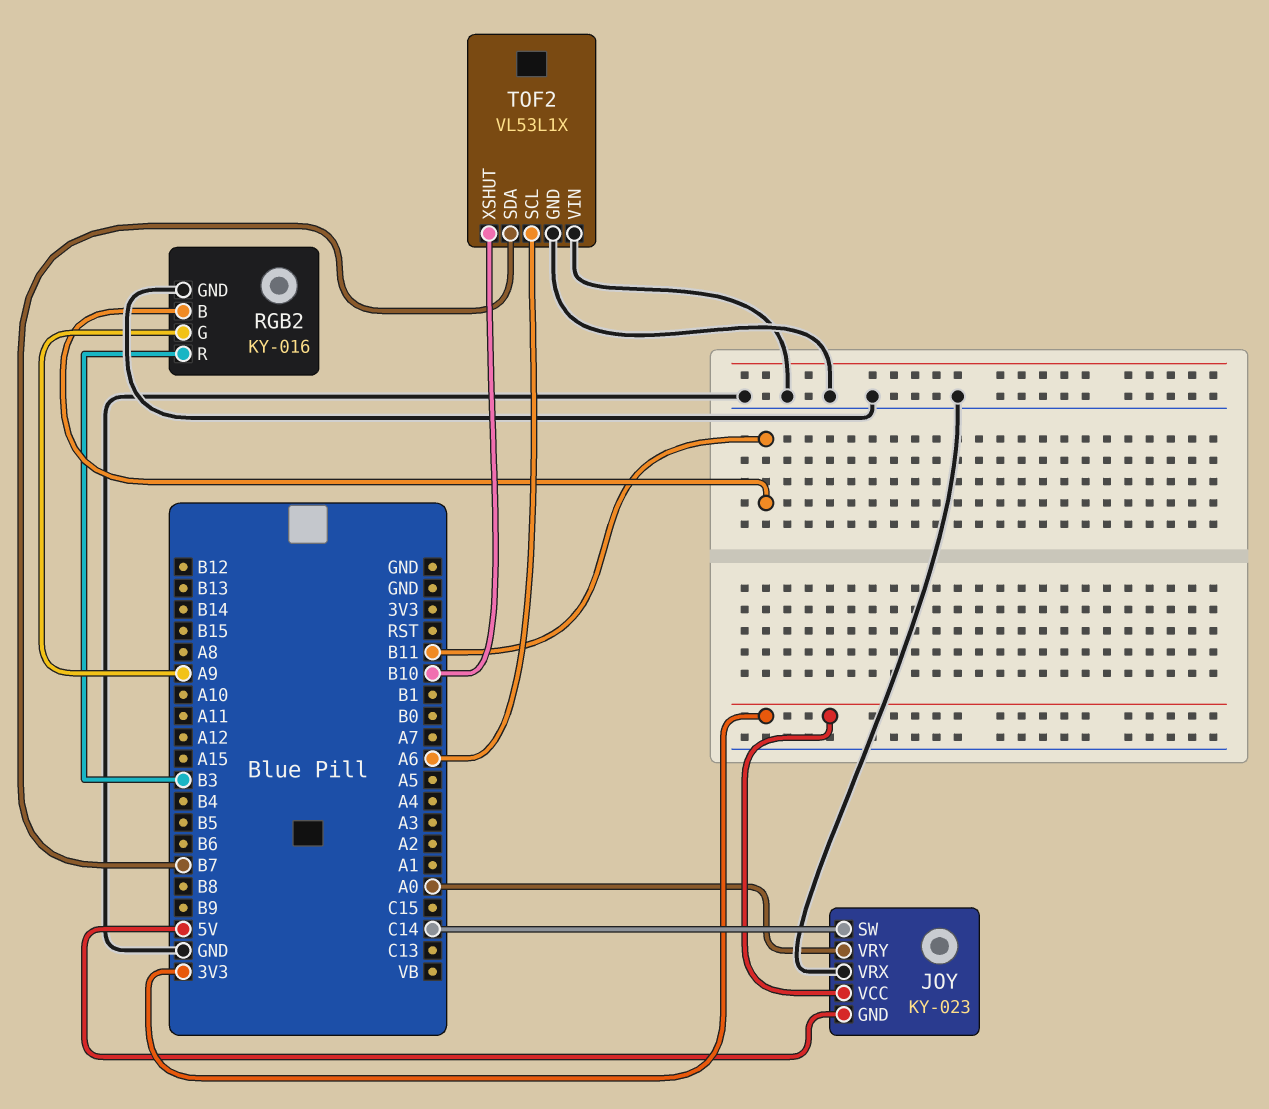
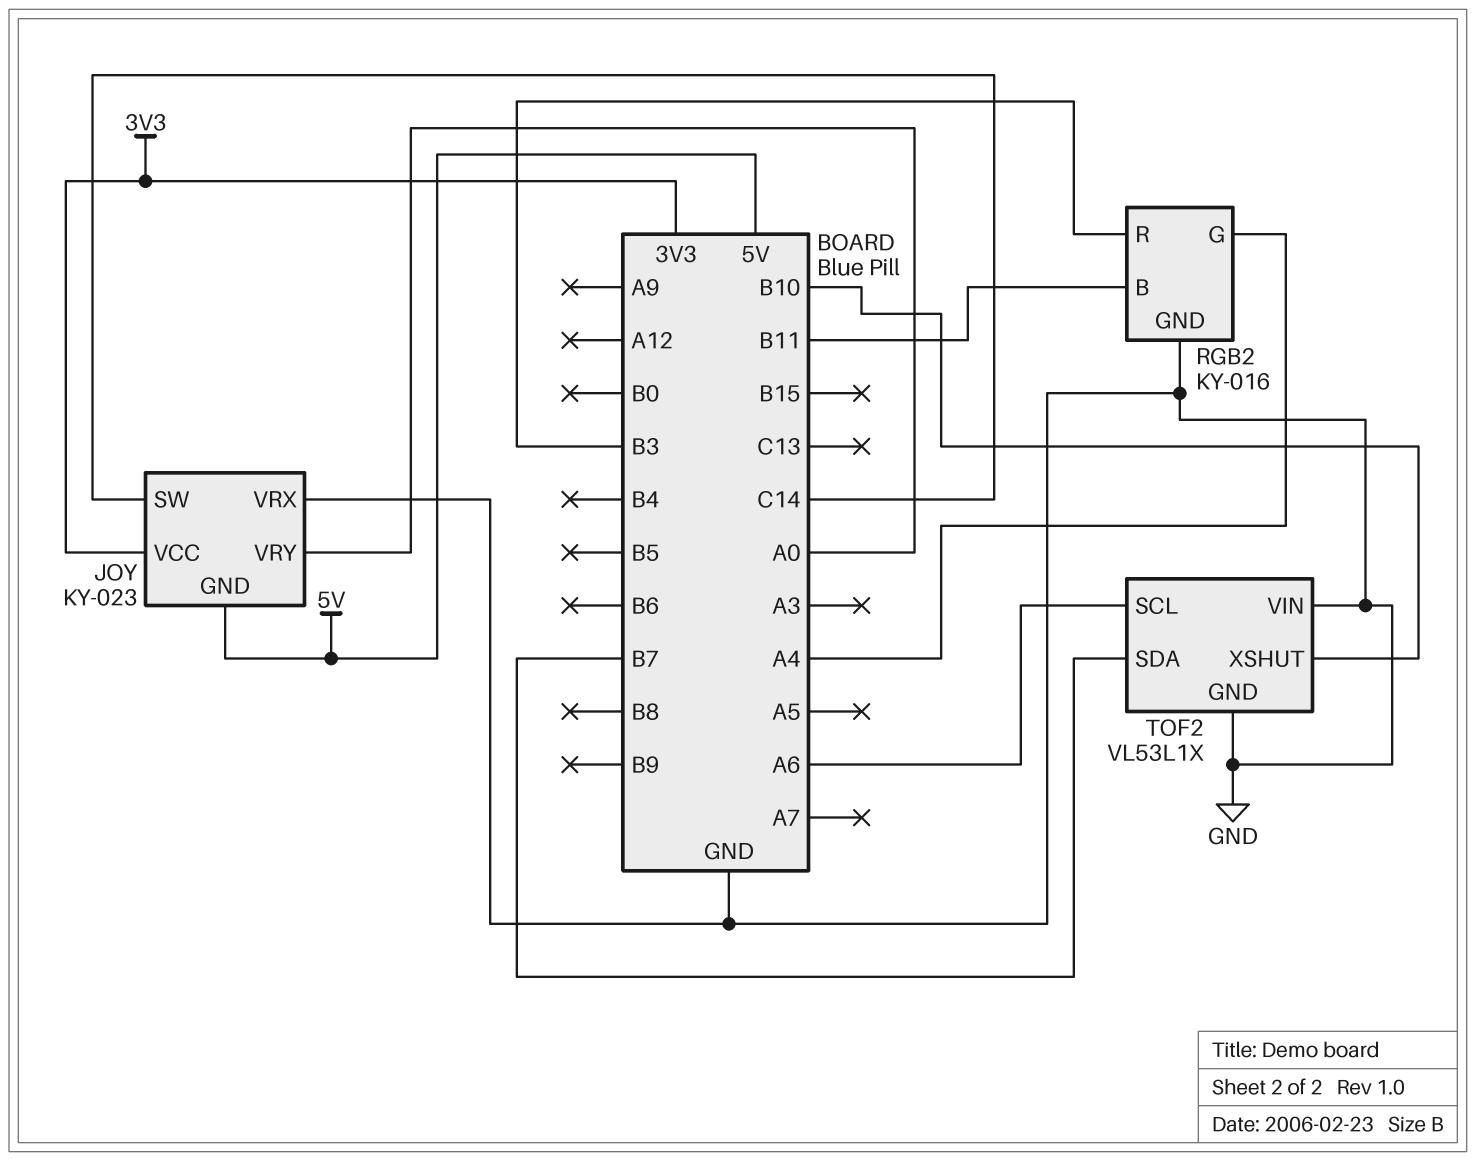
RGB2 pin G: A9 -> A4

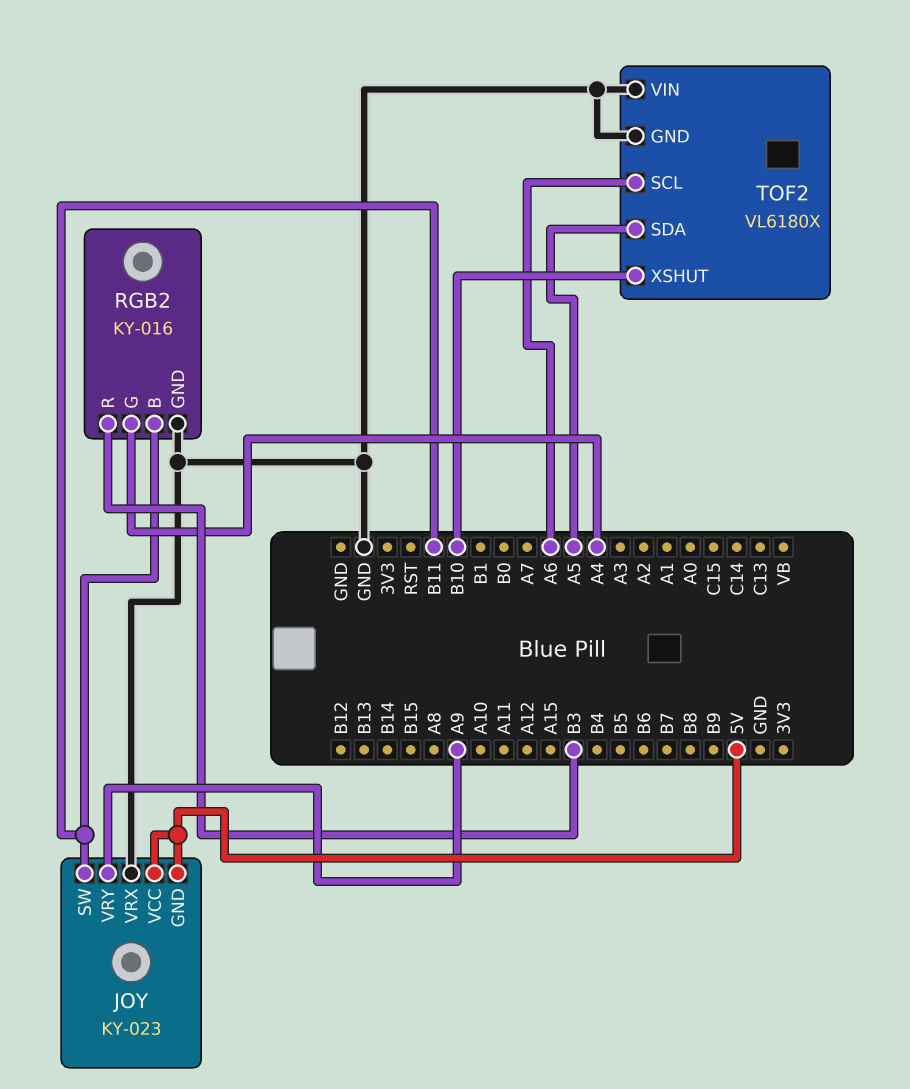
JOY pin SW: C14 -> B11
JOY pin VCC: 3V3 -> 5V
JOY pin VRY: A0 -> A9
TOF2: VL53L1X -> VL6180X
TOF2 pin SDA: B7 -> A5

